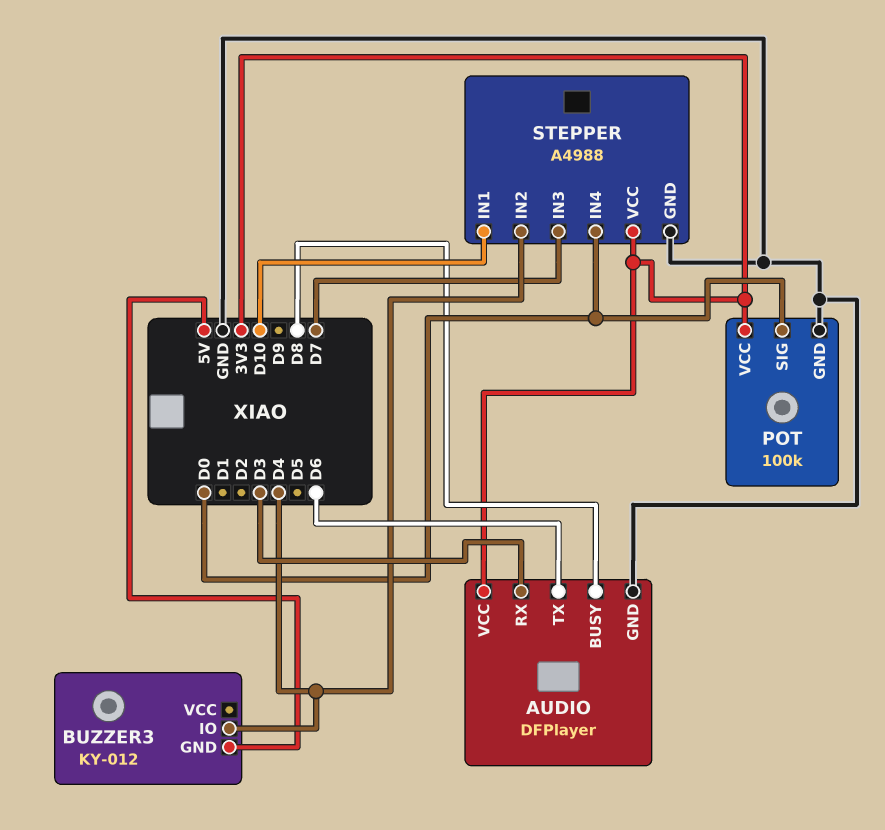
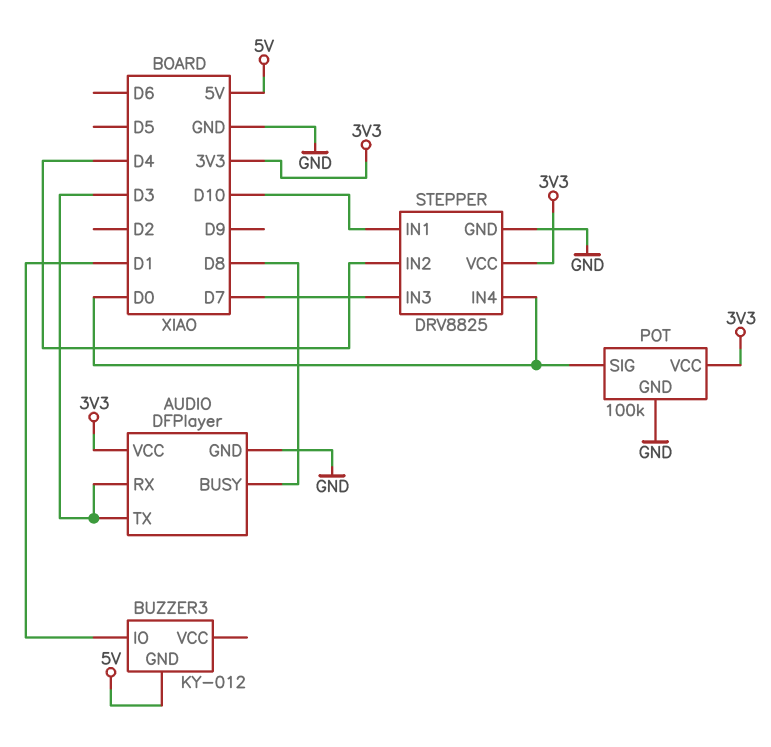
AUDIO pin TX: D6 -> D3
BUZZER3 pin IO: D4 -> D1
STEPPER: A4988 -> DRV8825

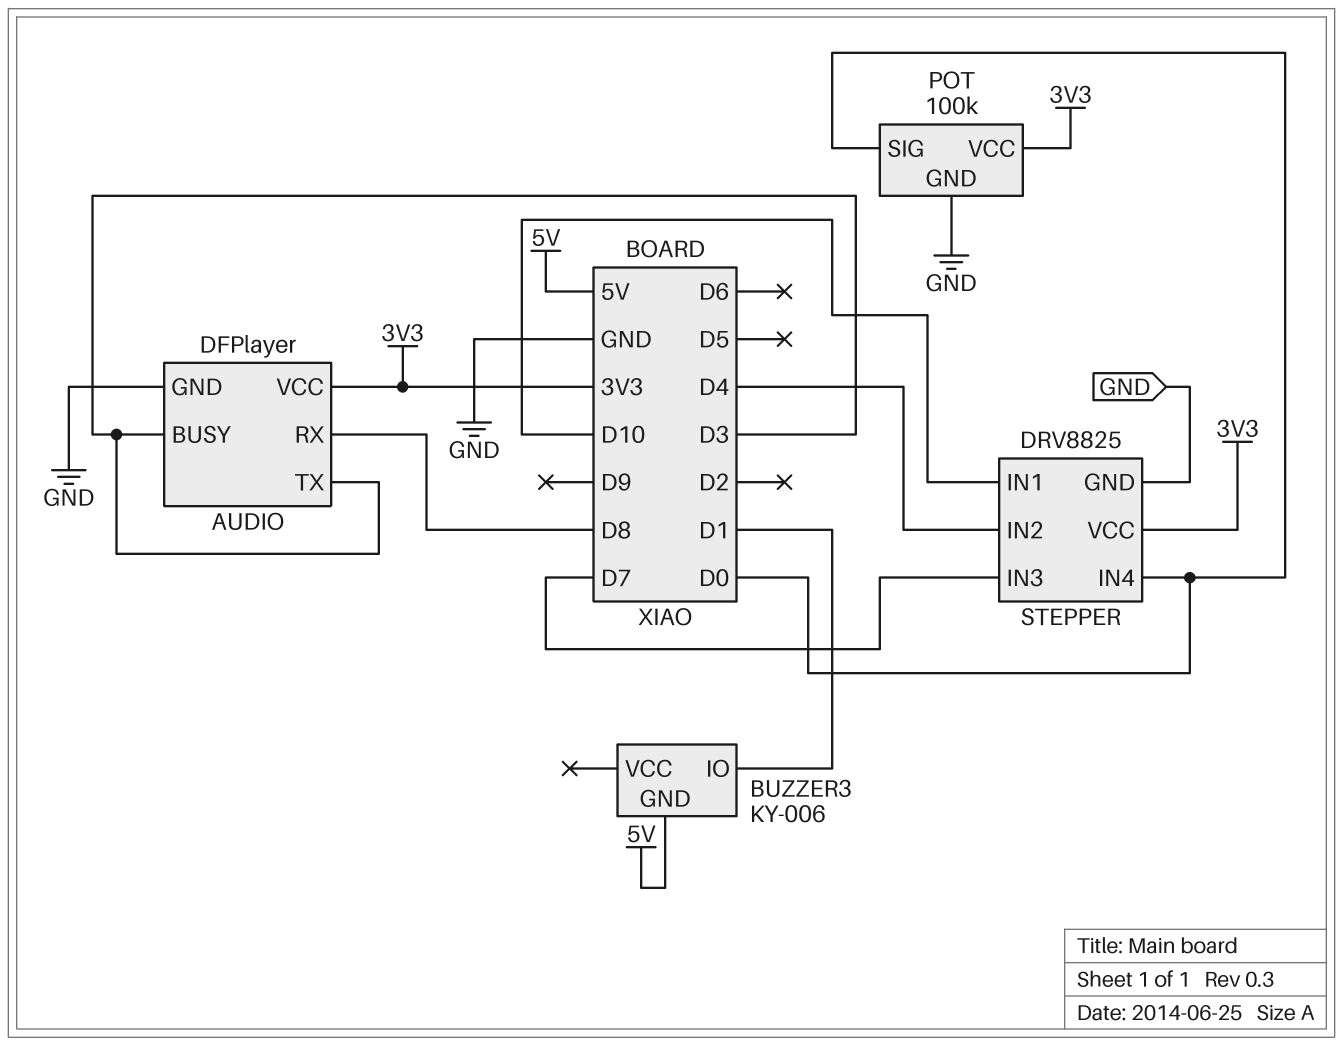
AUDIO pin BUSY: D8 -> D3
AUDIO pin RX: D3 -> D8
BUZZER3: KY-012 -> KY-006

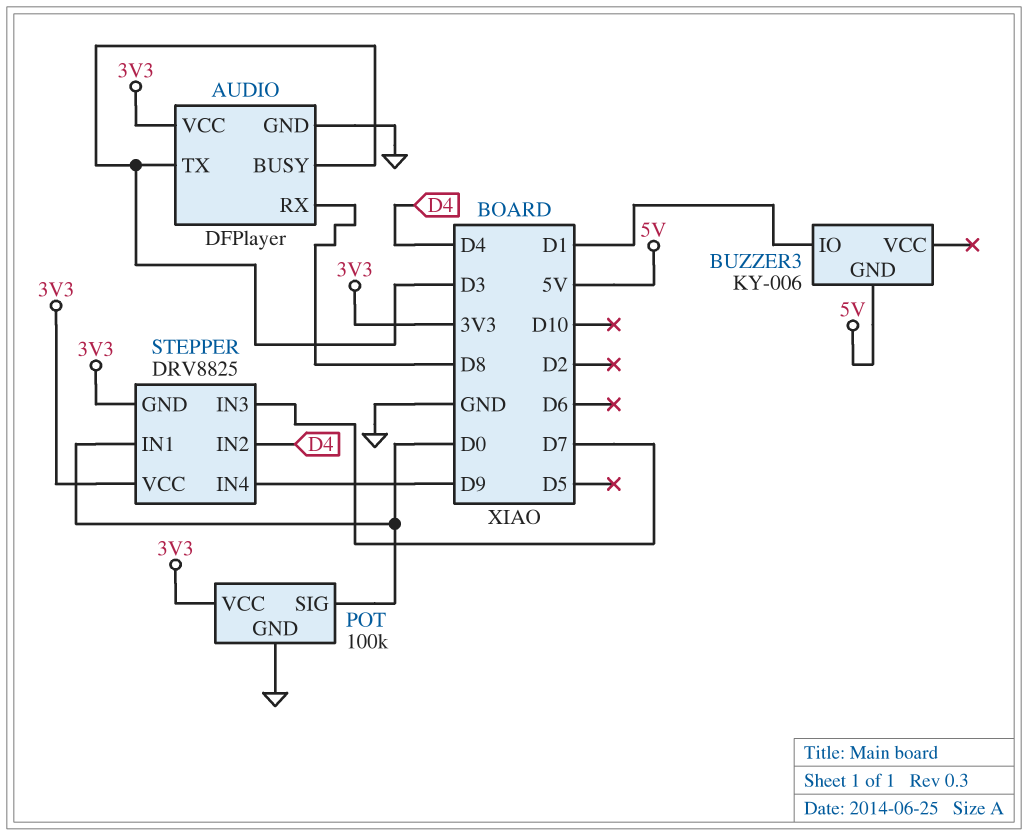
STEPPER pin GND: GND -> 3V3
STEPPER pin IN1: D10 -> D0
STEPPER pin IN4: D0 -> D9

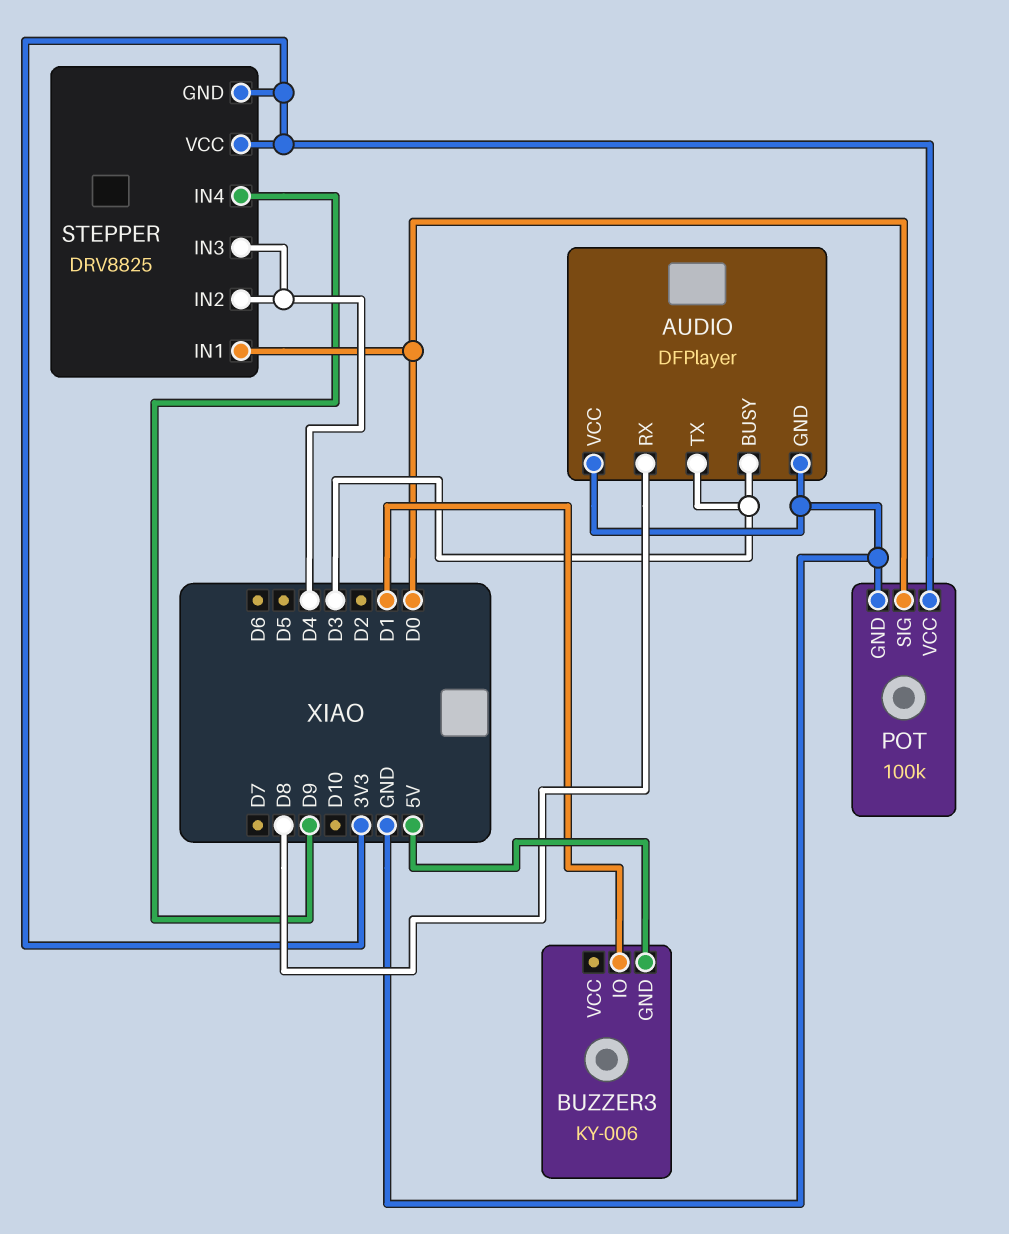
AUDIO pin VCC: 3V3 -> GND
STEPPER pin IN3: D7 -> D4

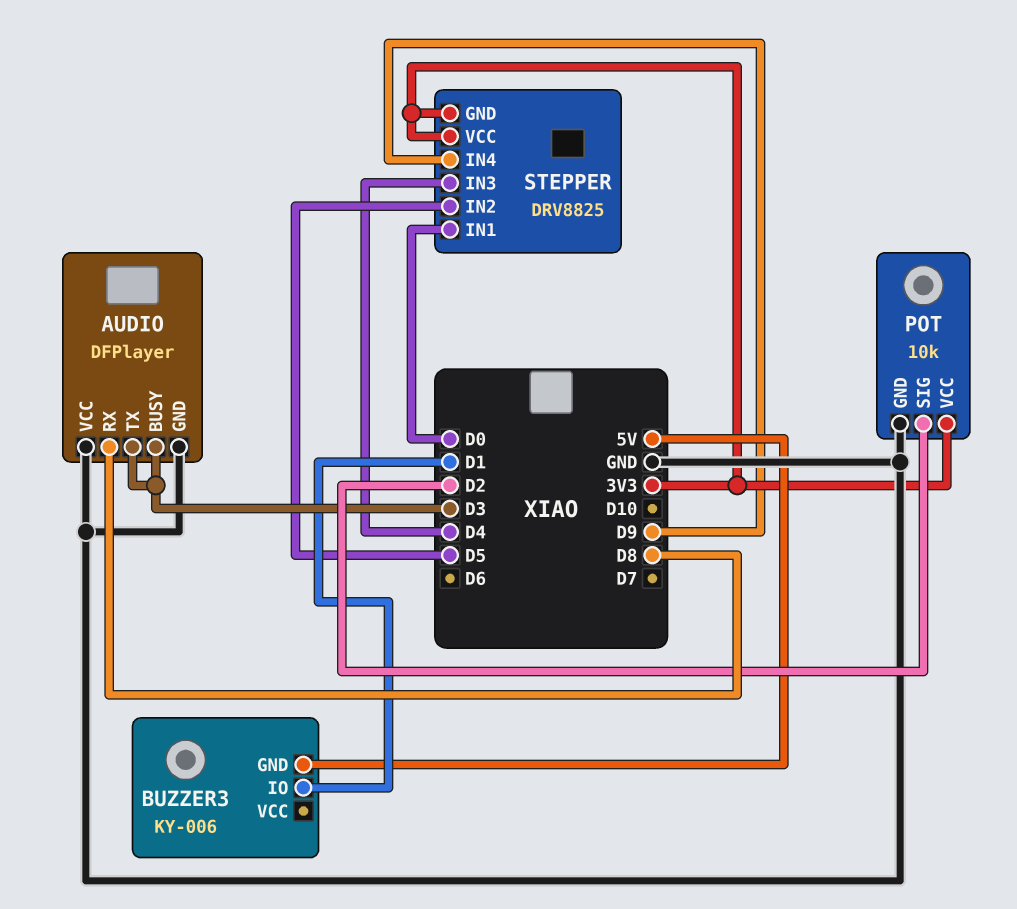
POT: 100k -> 10k
POT pin SIG: D0 -> D2
STEPPER pin IN2: D4 -> D5

